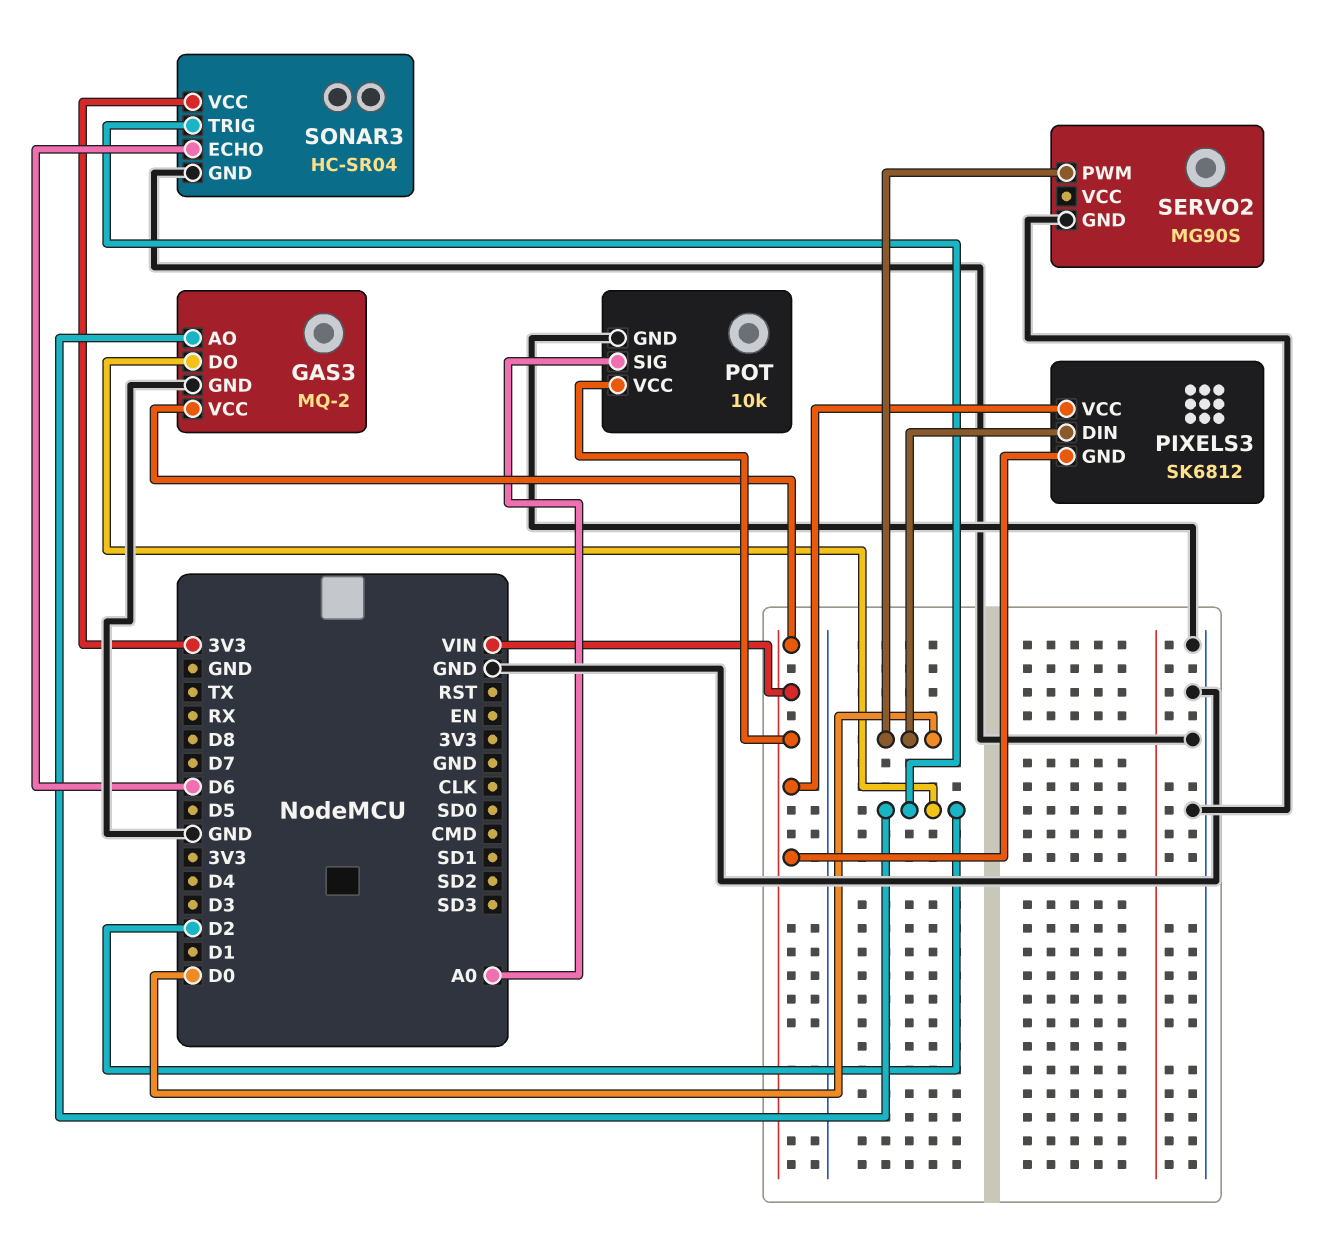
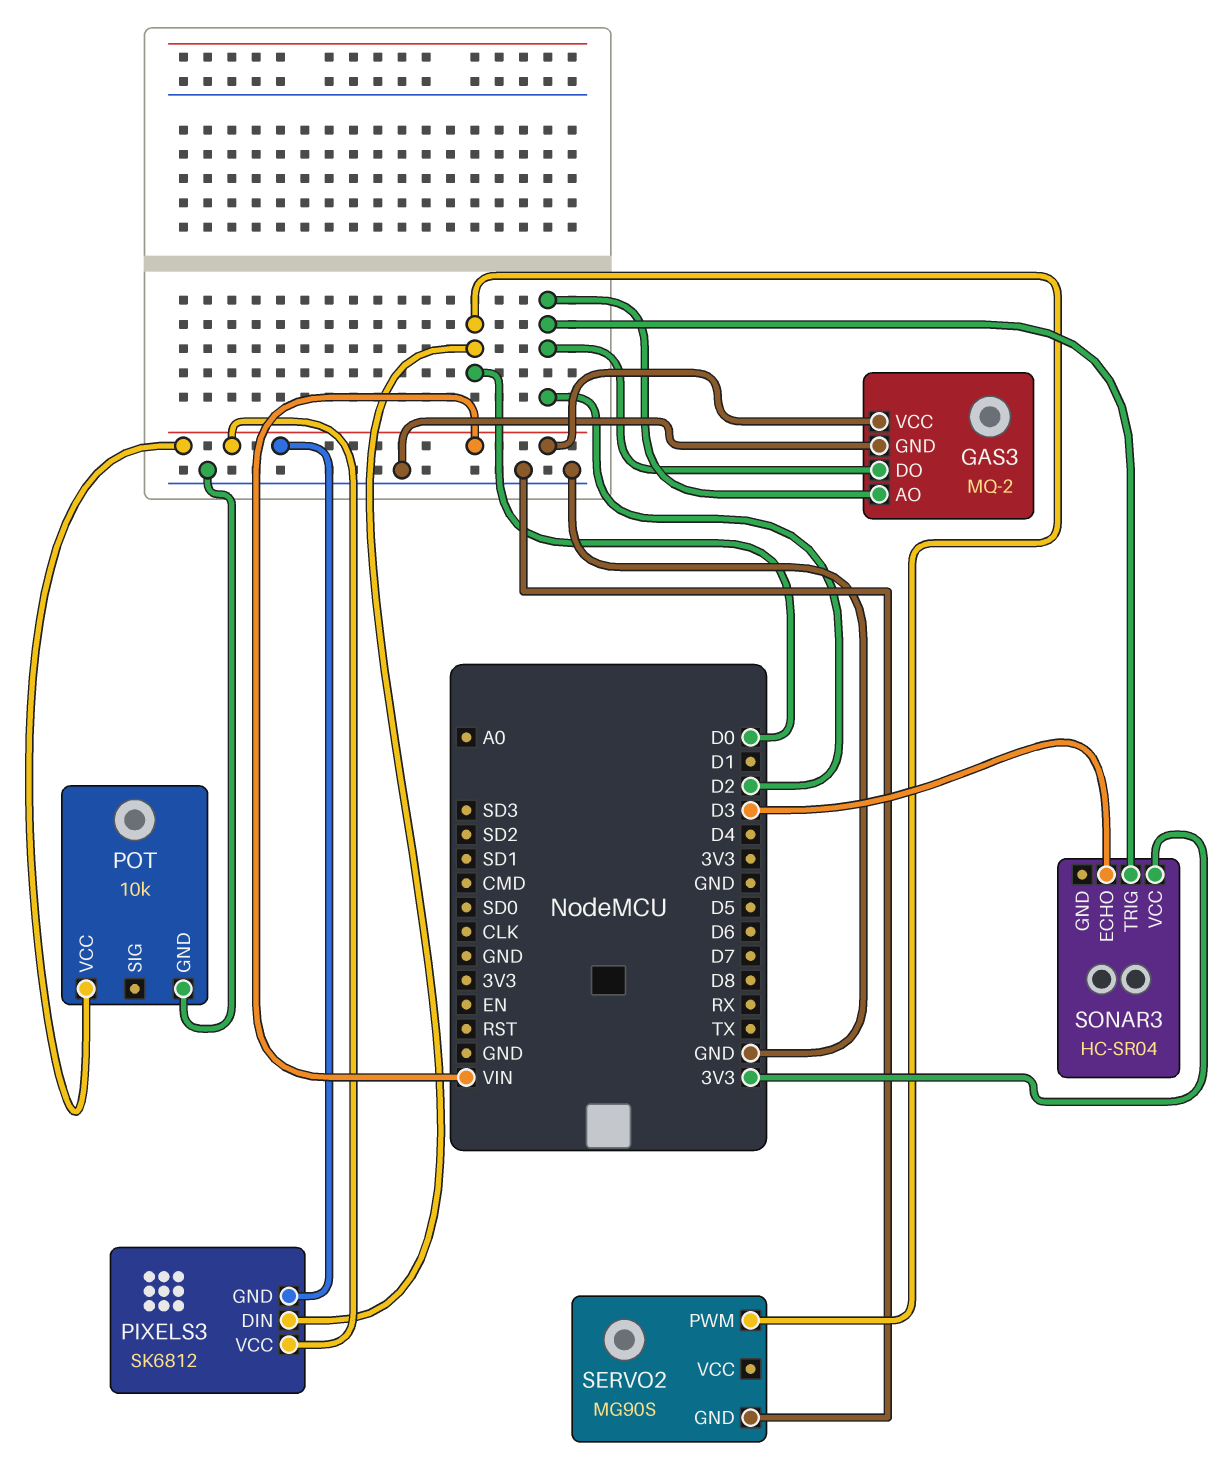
POT pin SIG: A0 -> none
SONAR3 pin ECHO: D6 -> D3
SONAR3 pin GND: GND -> none

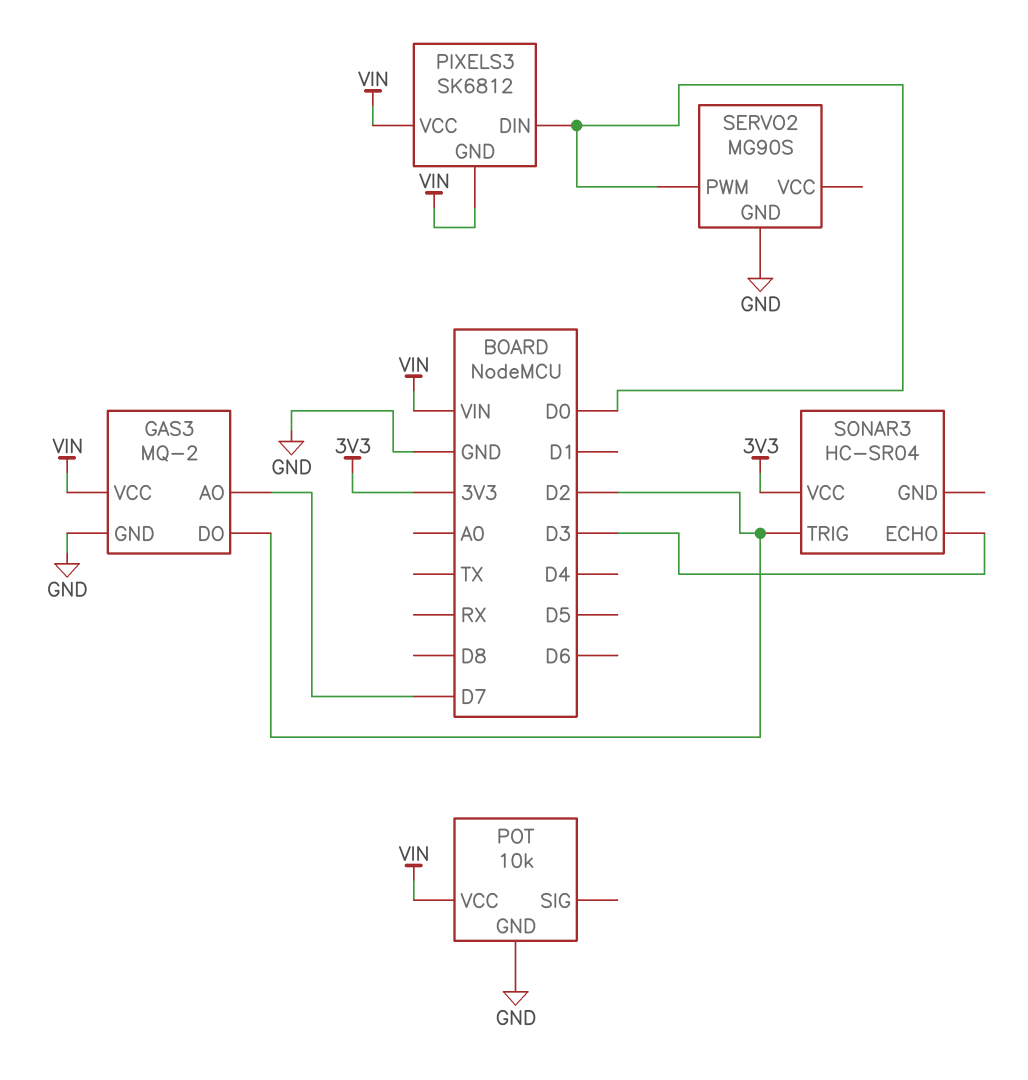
GAS3 pin AO: D2 -> D7

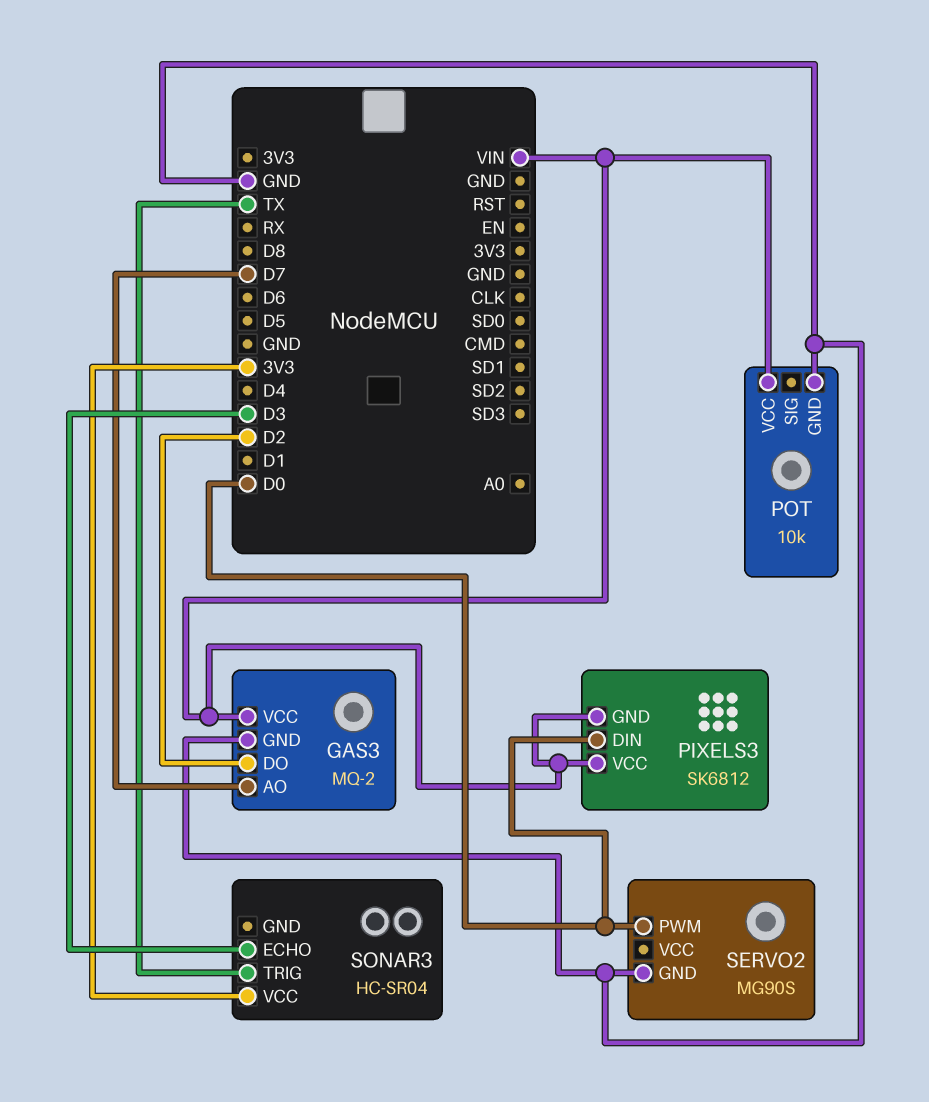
SONAR3 pin TRIG: D2 -> TX

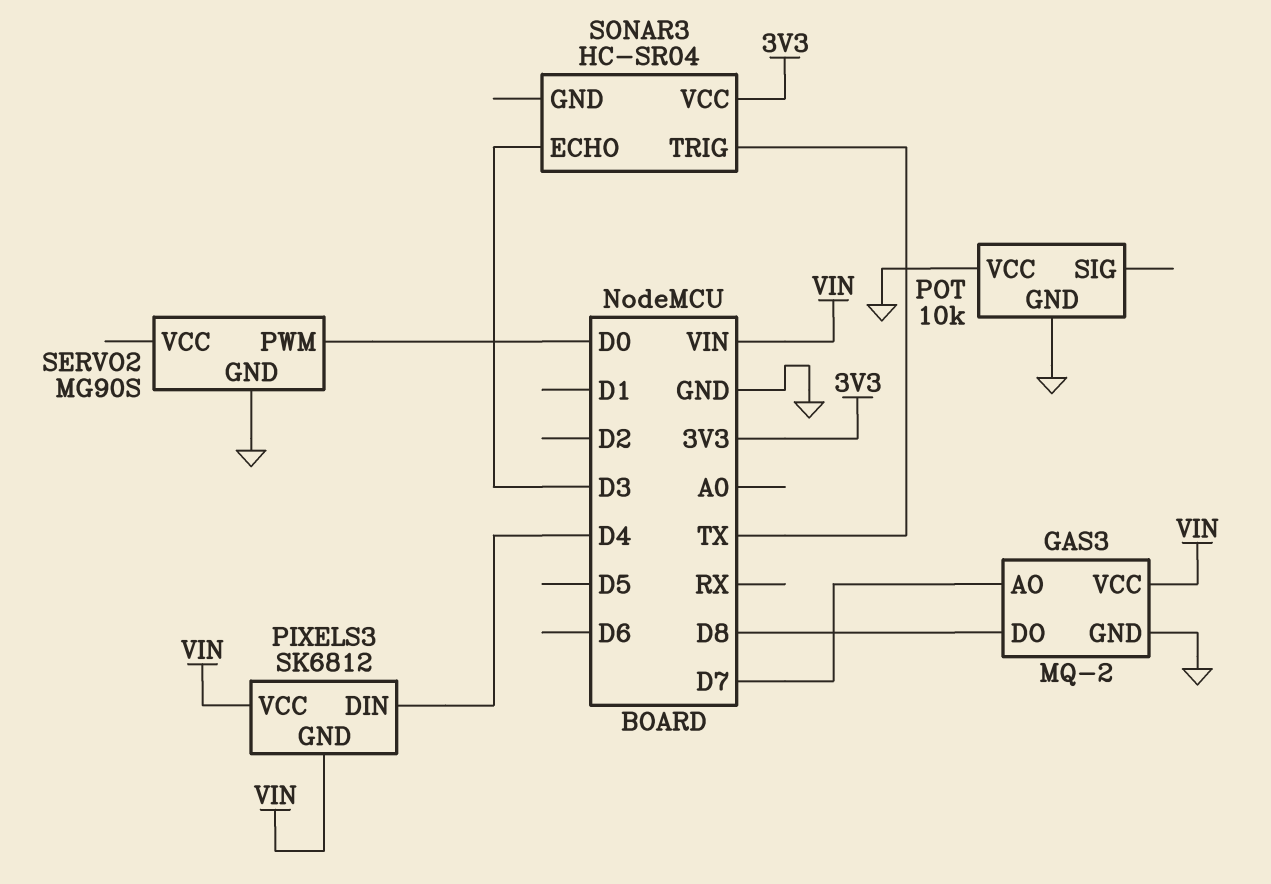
GAS3 pin DO: D2 -> D8
PIXELS3 pin DIN: D0 -> D4
POT pin VCC: VIN -> GND

